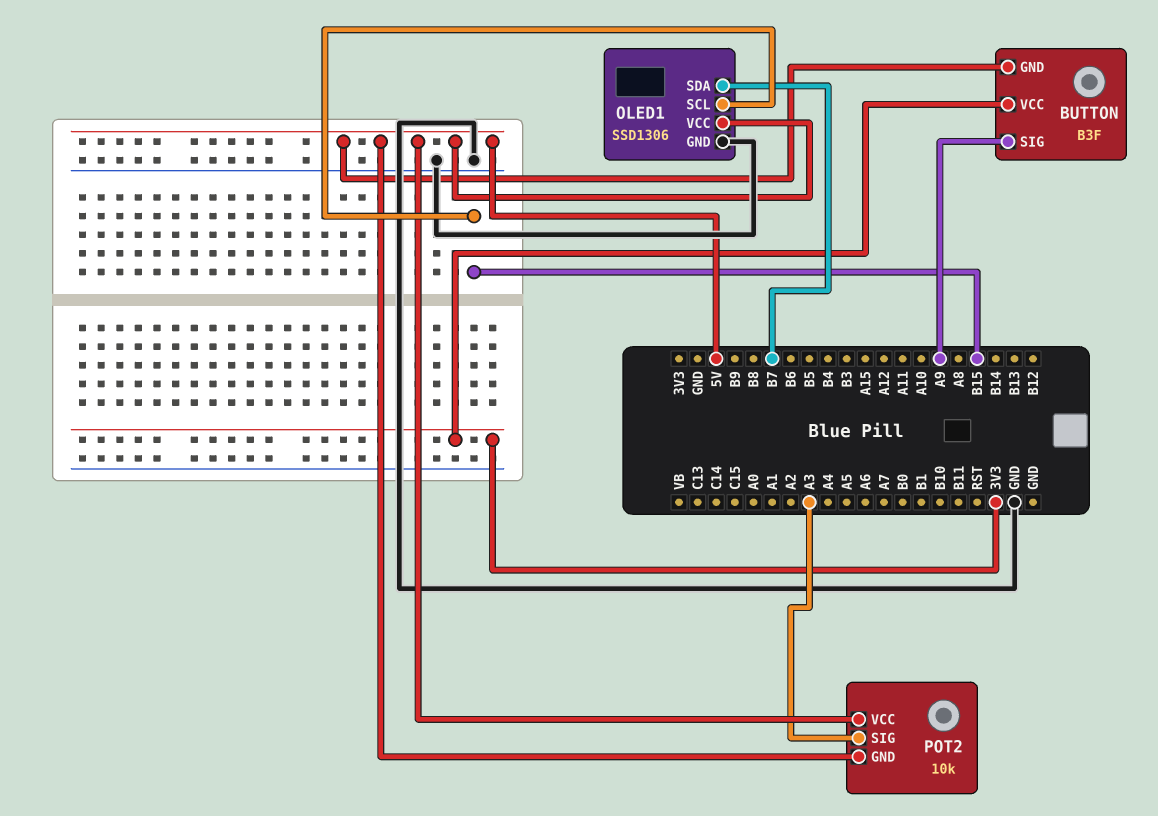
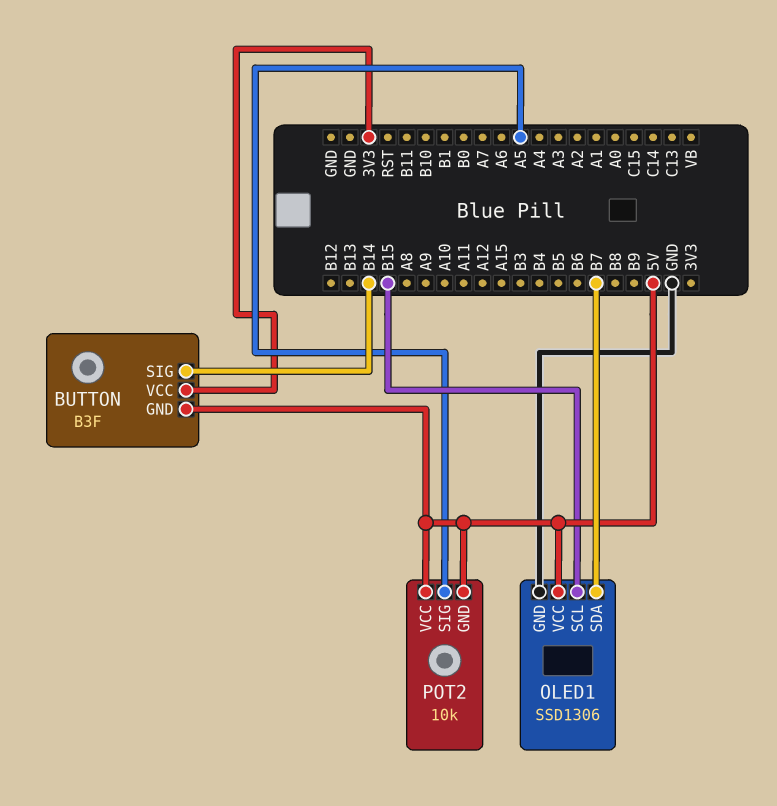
BUTTON pin SIG: A9 -> B14
POT2 pin SIG: A3 -> A5

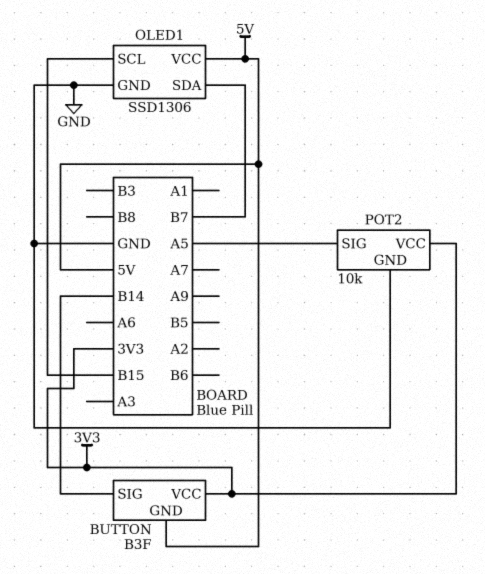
POT2 pin GND: 5V -> GND
POT2 pin VCC: 5V -> 3V3

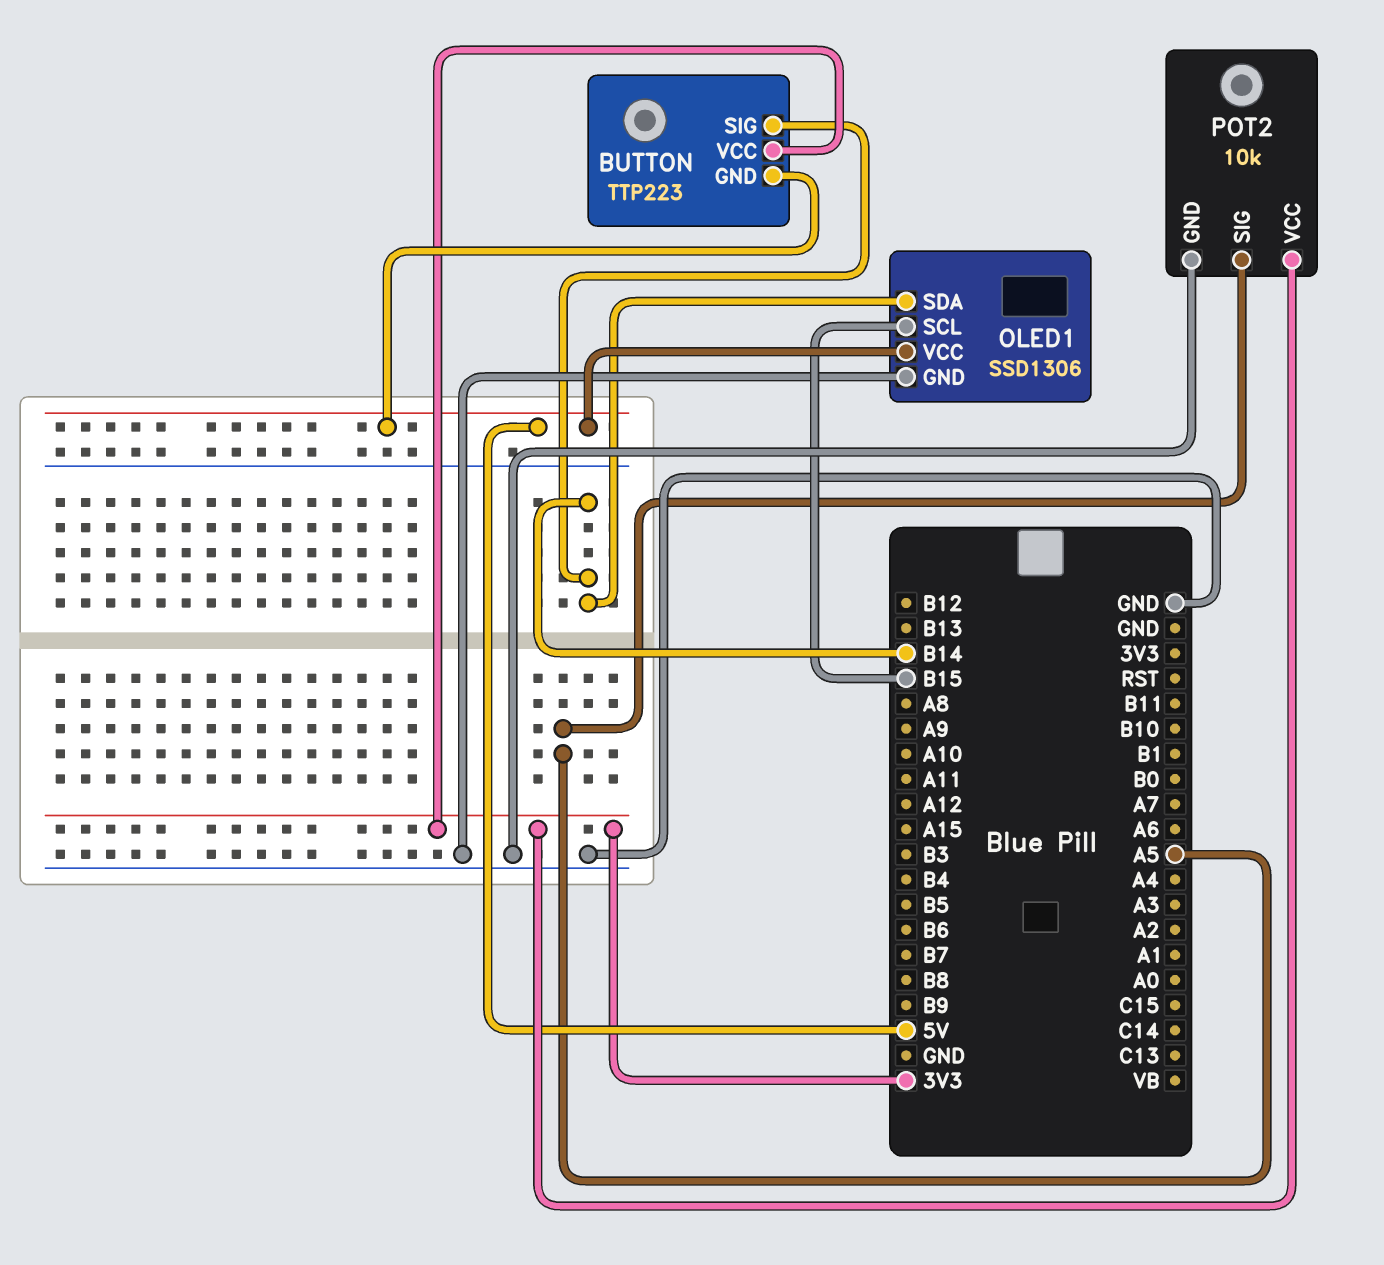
BUTTON: B3F -> TTP223
OLED1 pin SDA: B7 -> B14

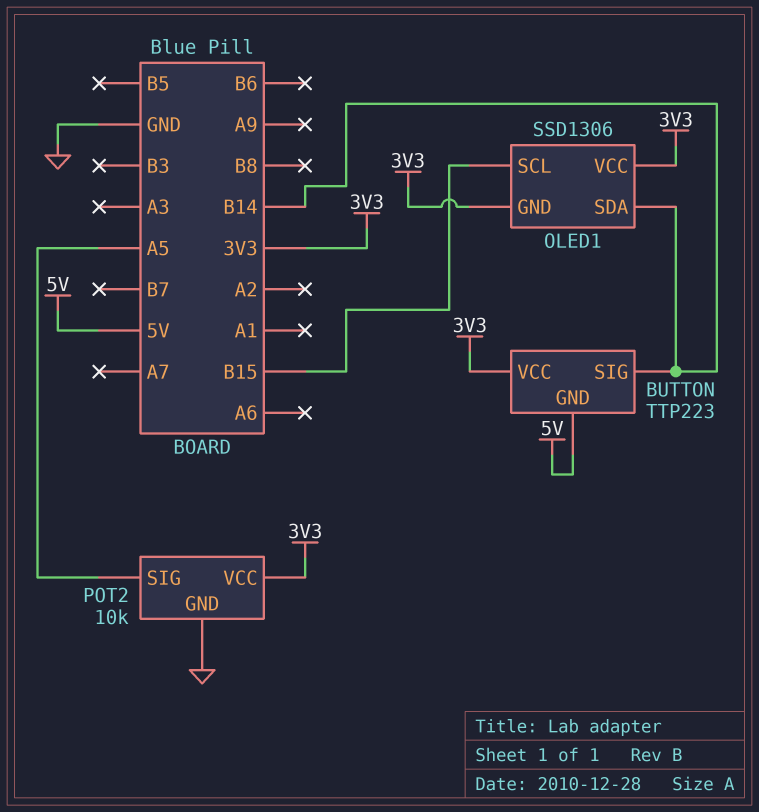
OLED1 pin GND: GND -> 3V3
OLED1 pin VCC: 5V -> 3V3

